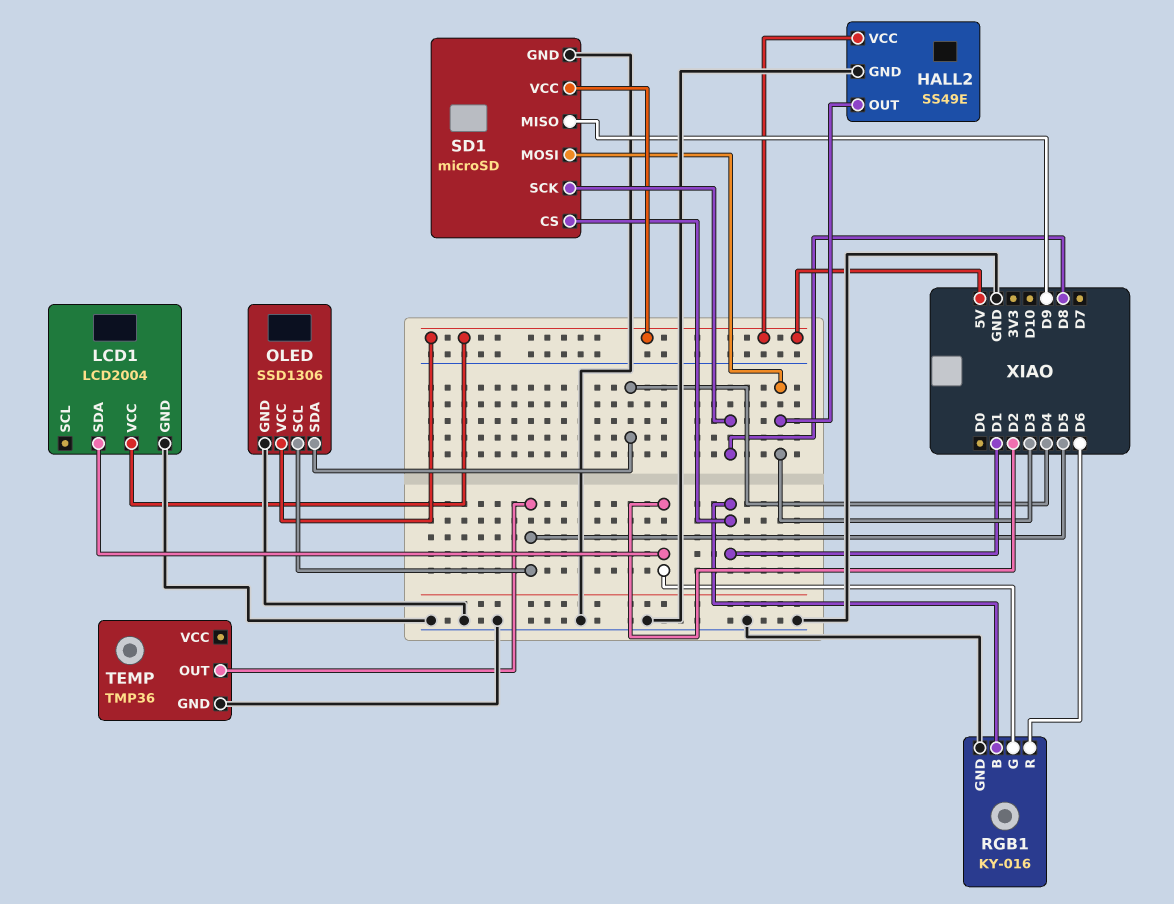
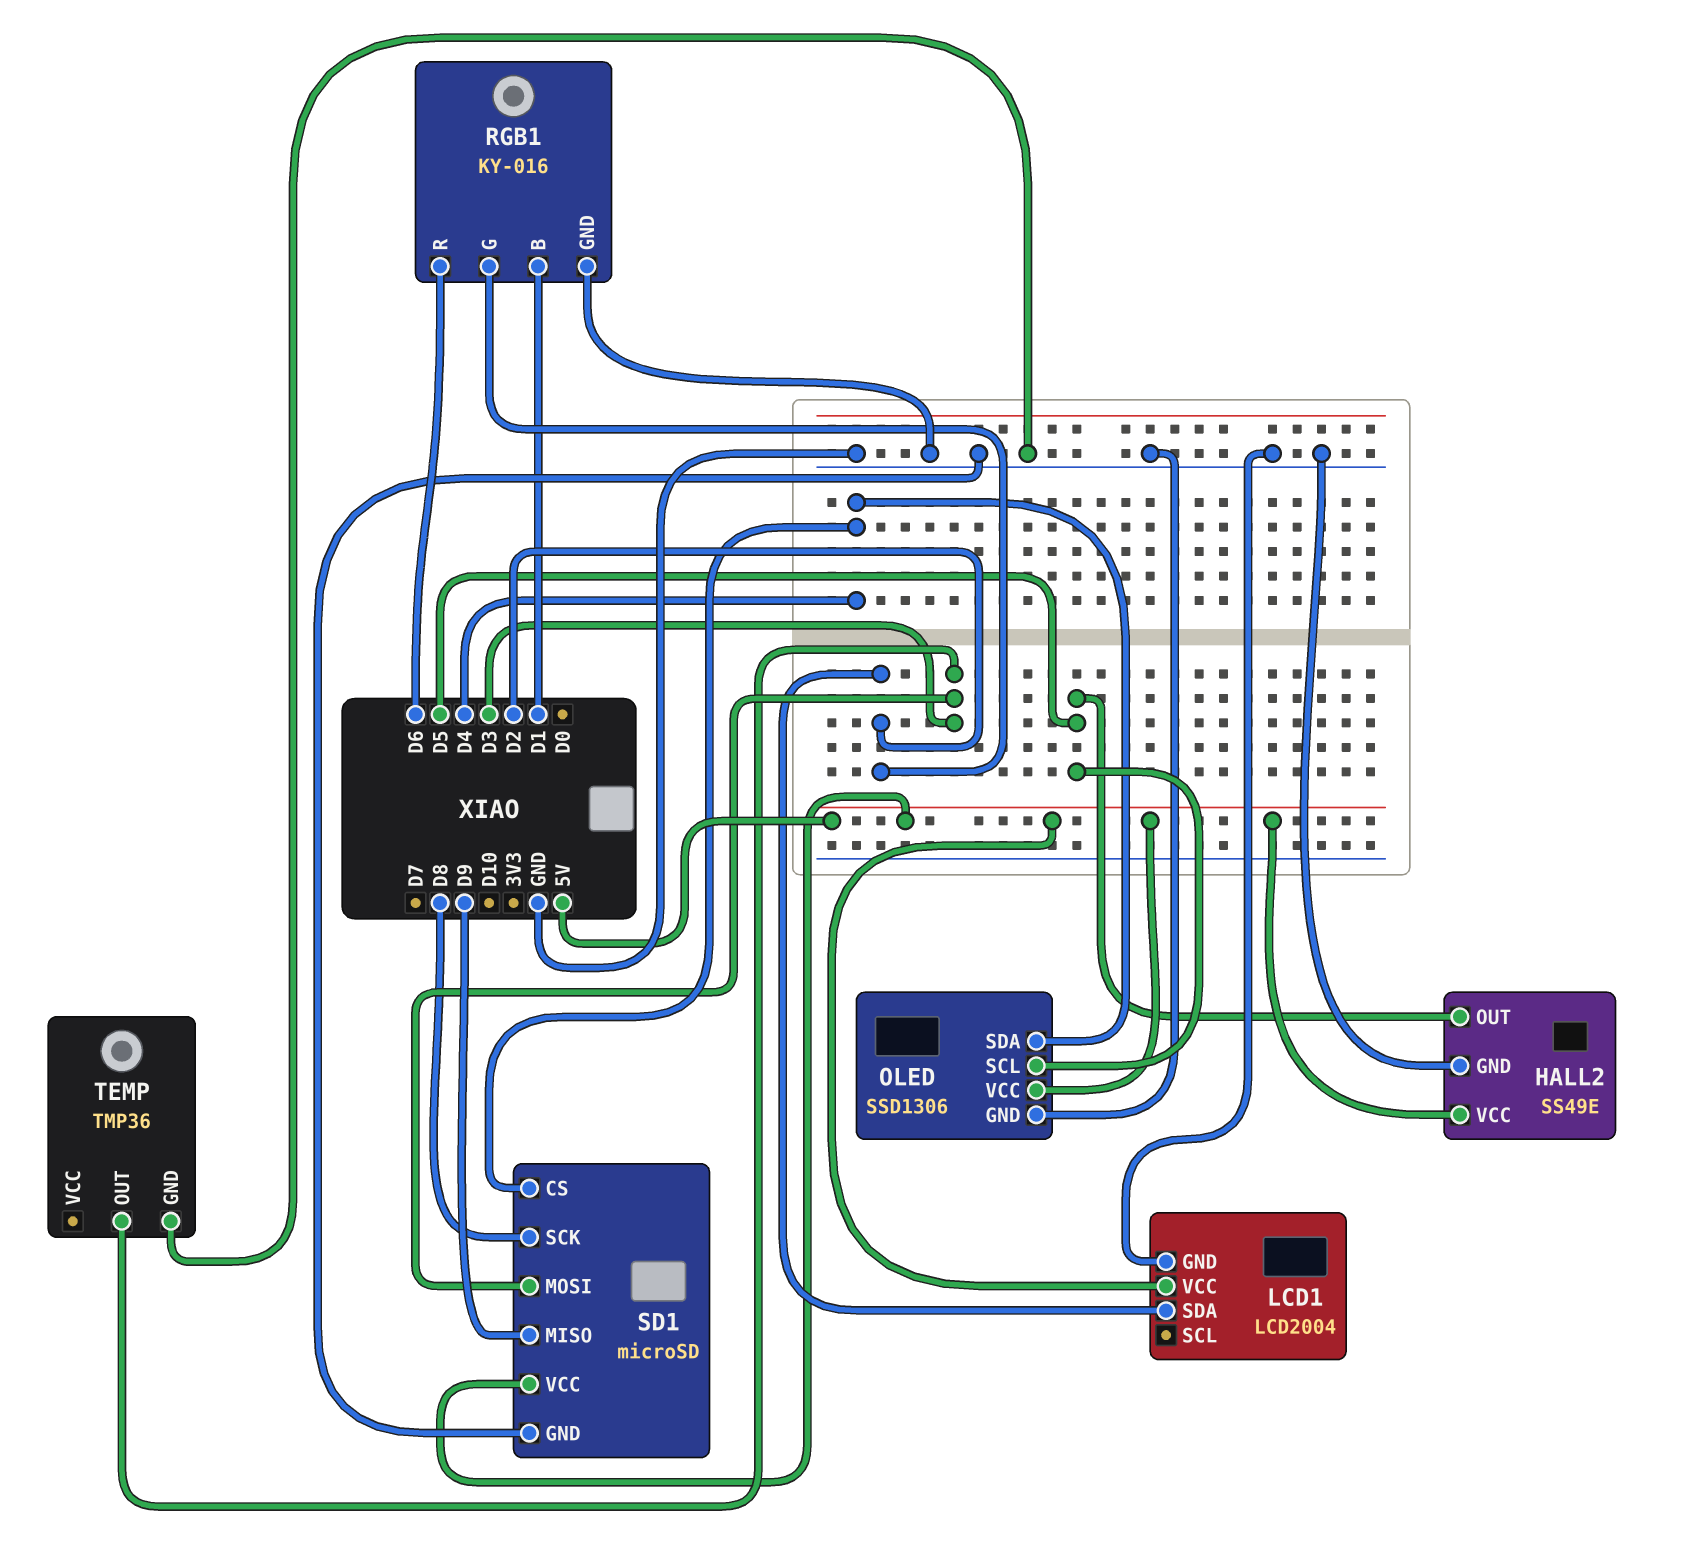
HALL2 pin OUT: D3 -> D5
SD1 pin CS: D1 -> D4
TEMP pin OUT: D5 -> D3

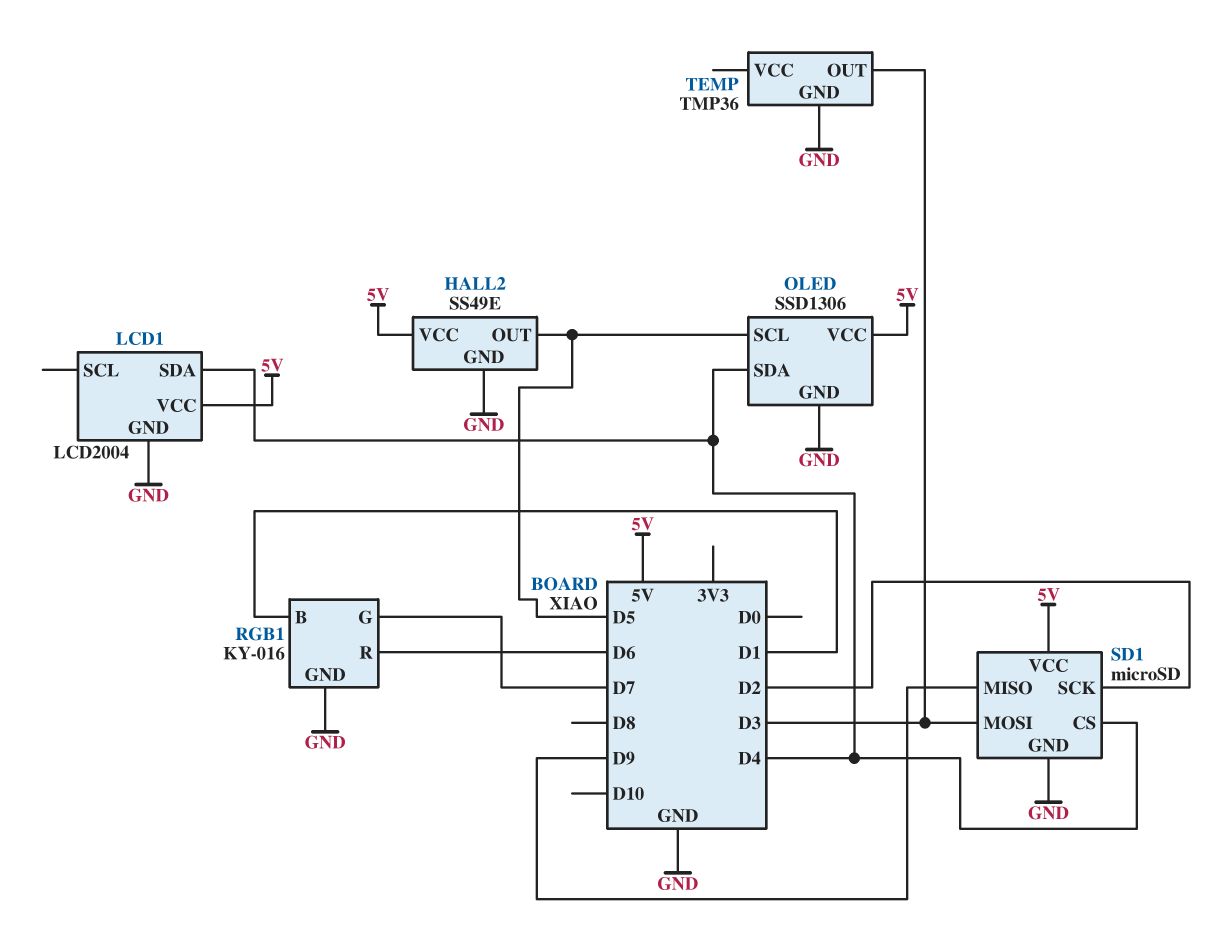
LCD1 pin SDA: D2 -> D4
RGB1 pin G: D2 -> D7
SD1 pin SCK: D8 -> D2

